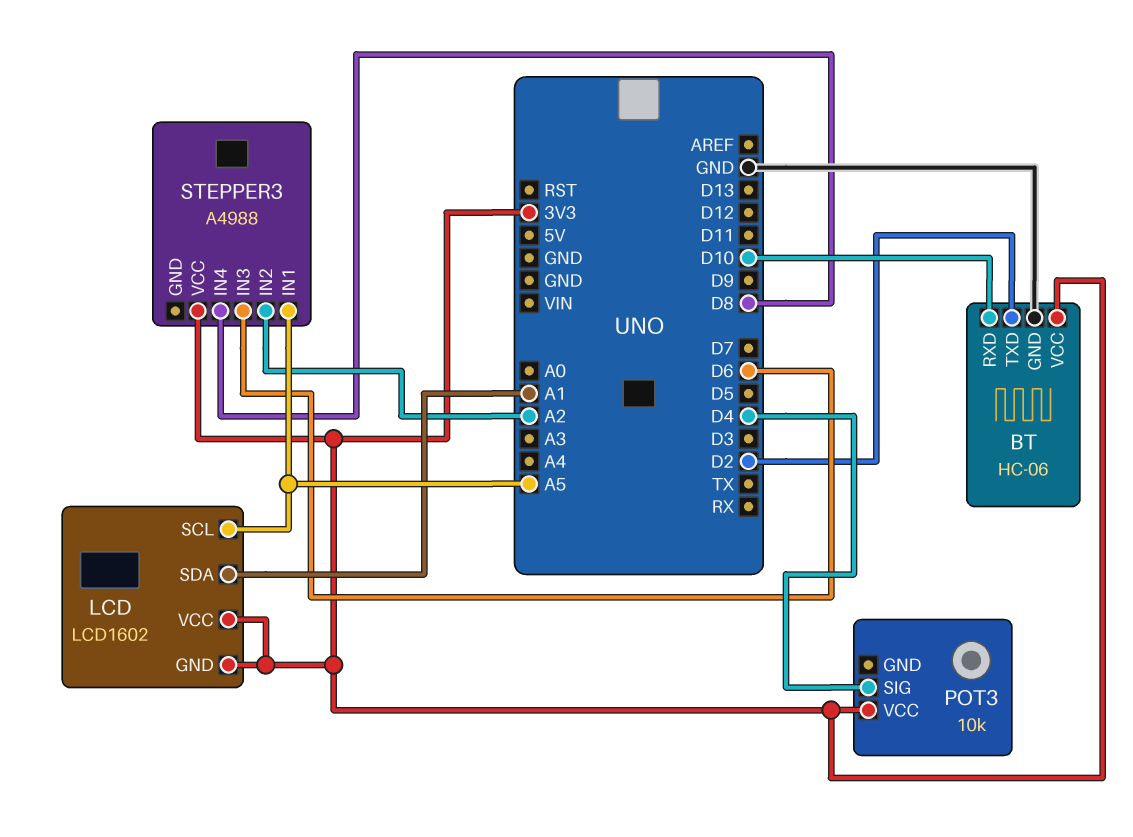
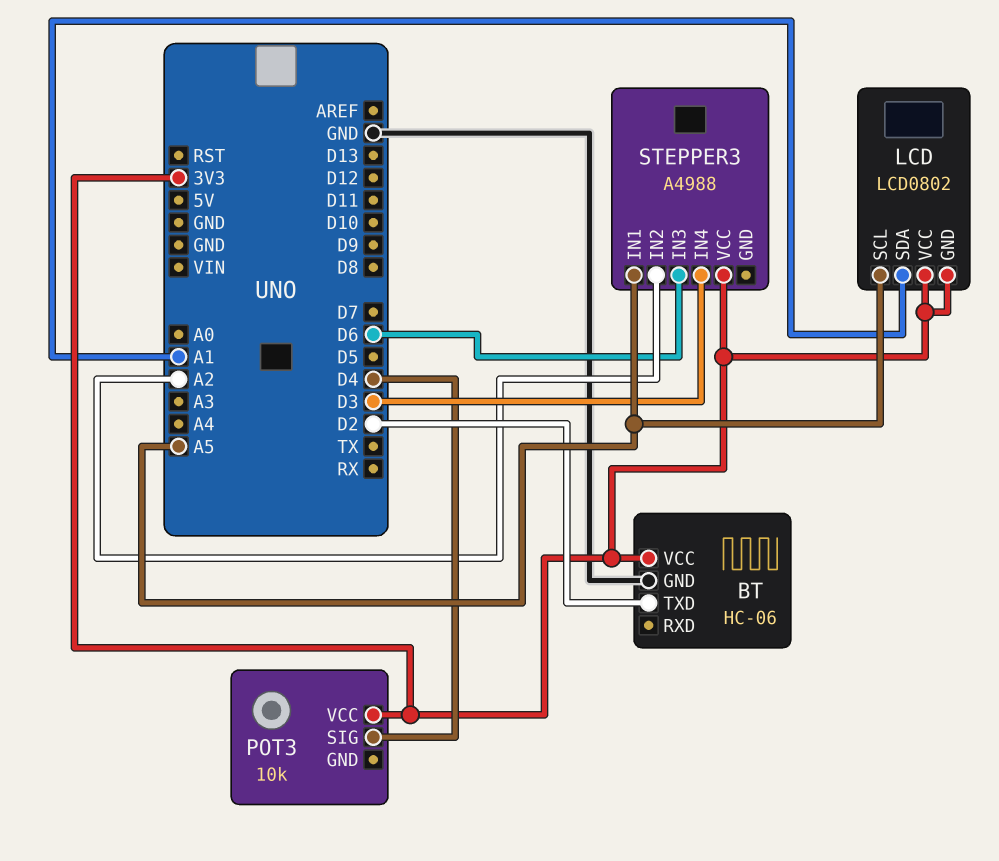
BT pin RXD: D10 -> none
LCD: LCD1602 -> LCD0802
STEPPER3 pin IN4: D8 -> D3

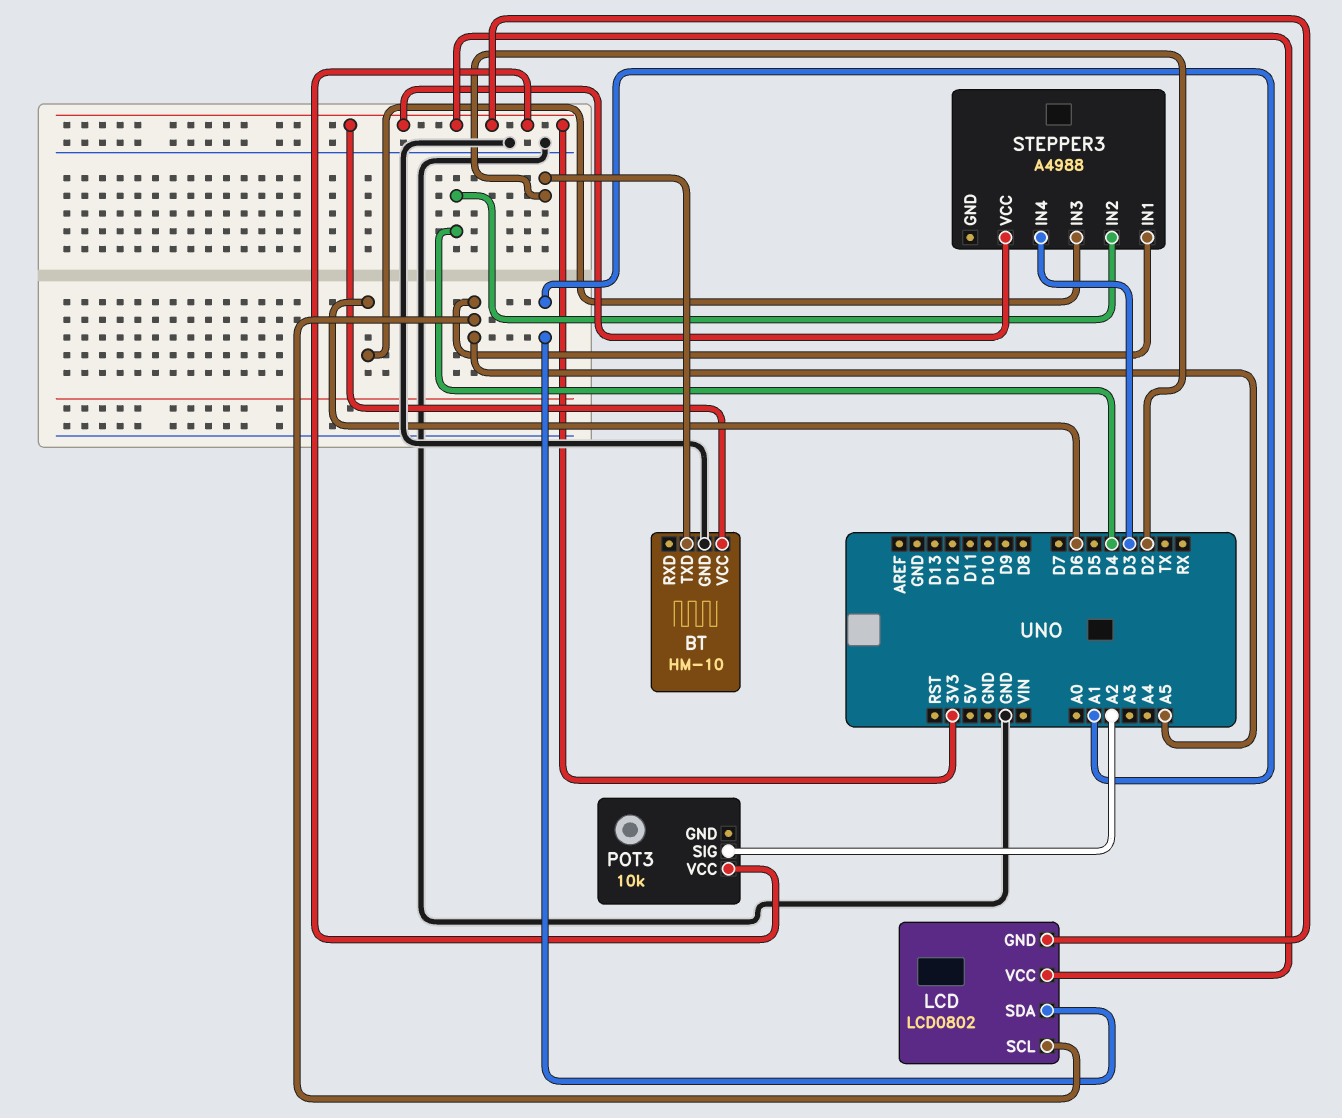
BT: HC-06 -> HM-10
POT3 pin SIG: D4 -> A2
STEPPER3 pin IN2: A2 -> D4

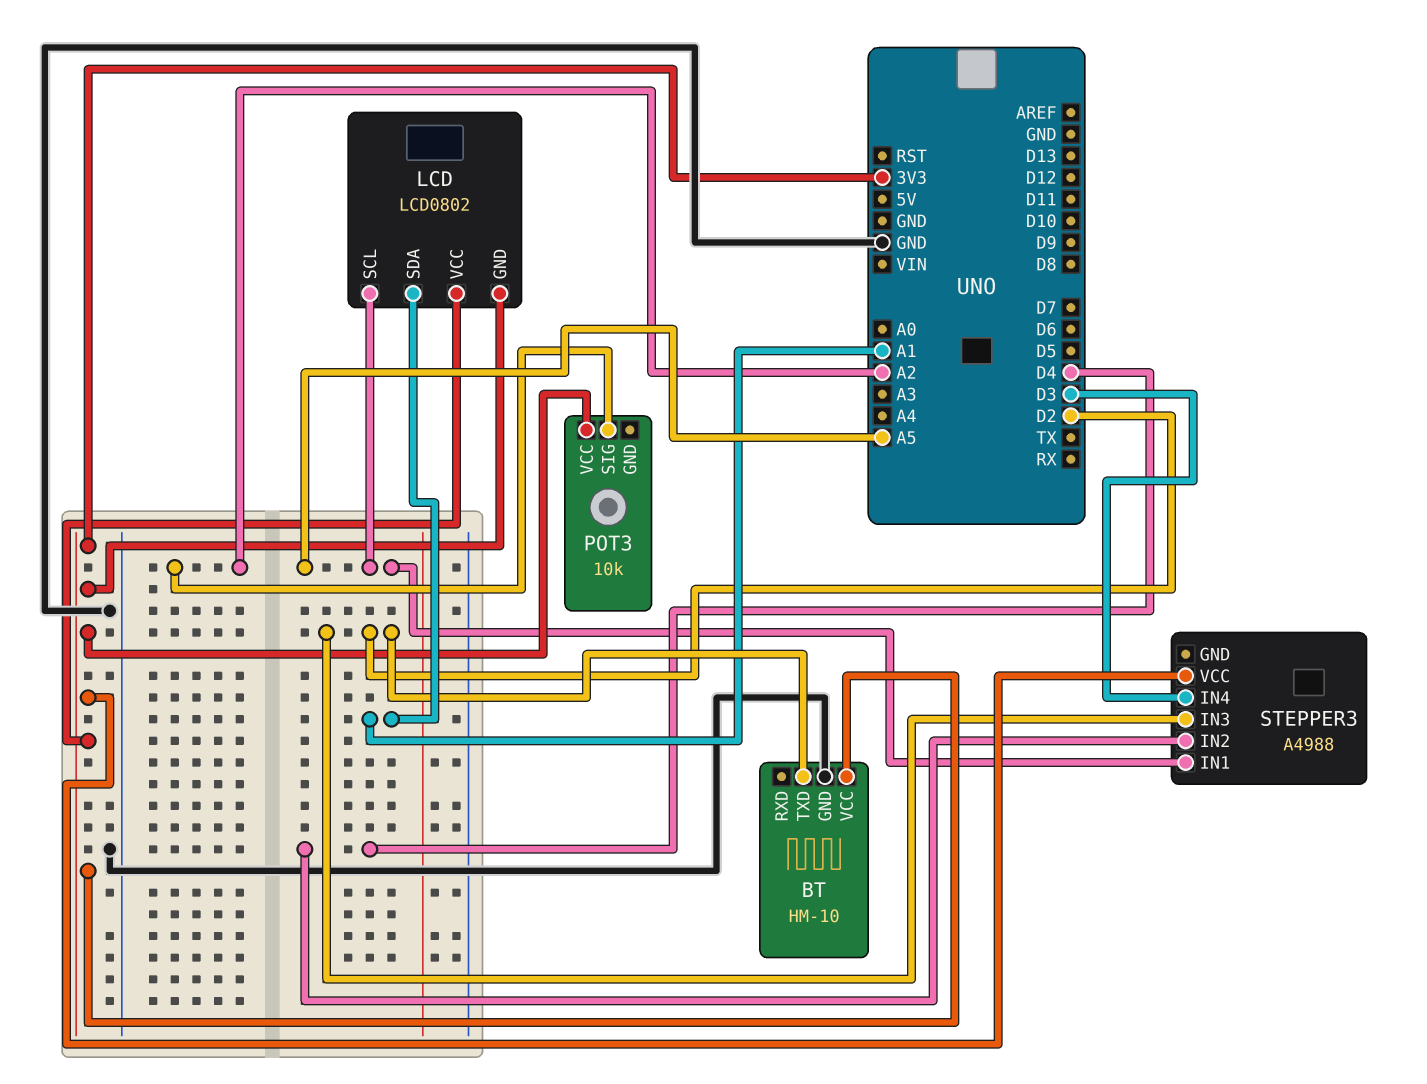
STEPPER3 pin IN3: D6 -> D2

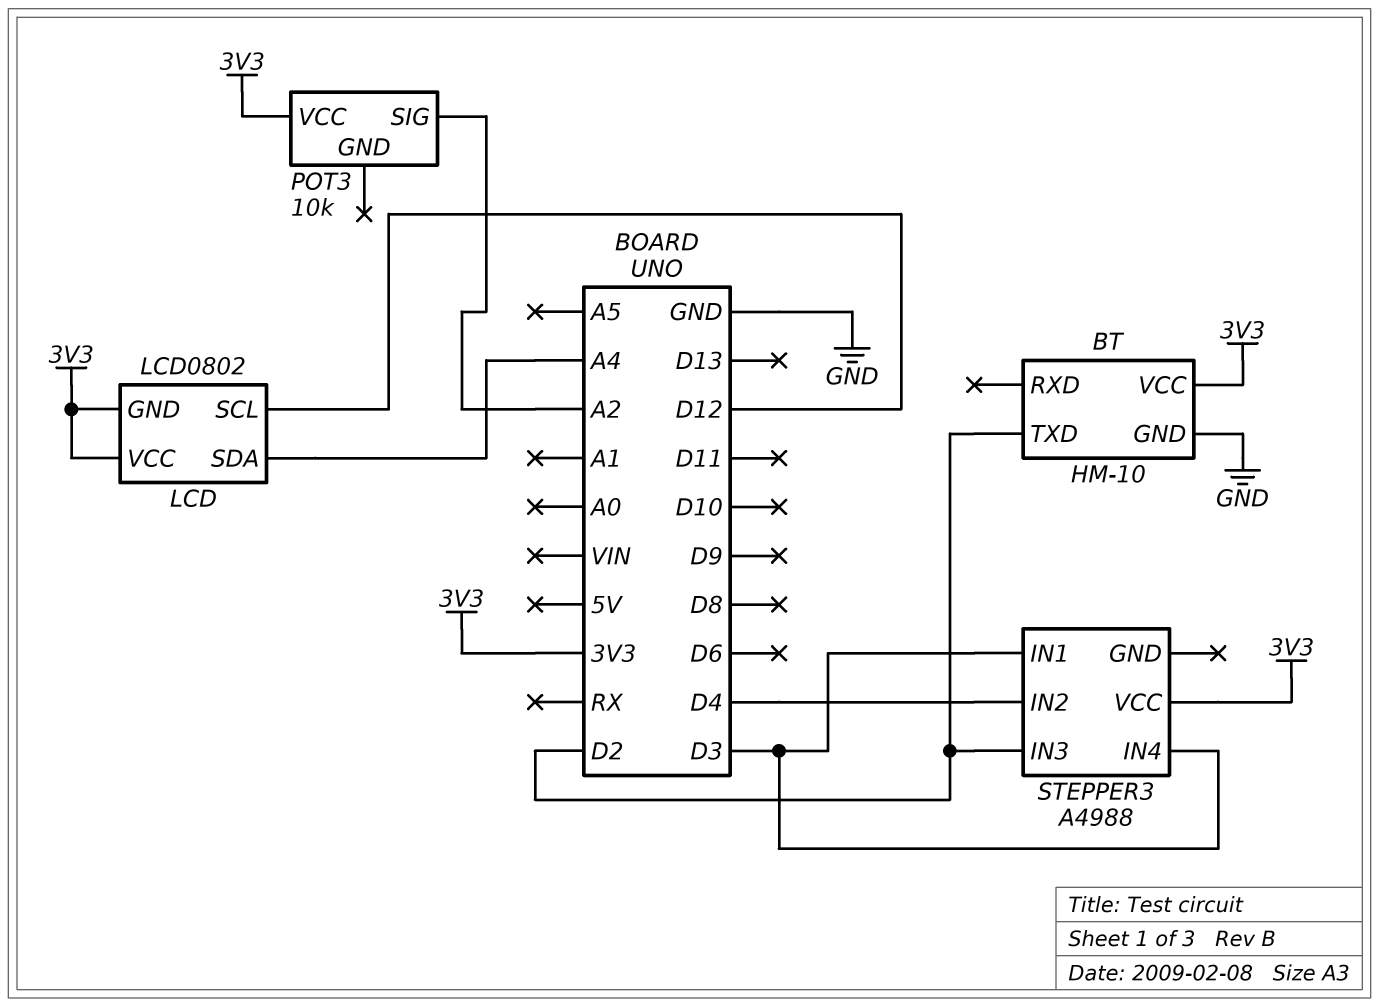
LCD pin SCL: A5 -> D12
LCD pin SDA: A1 -> A4
STEPPER3 pin IN1: A5 -> D3

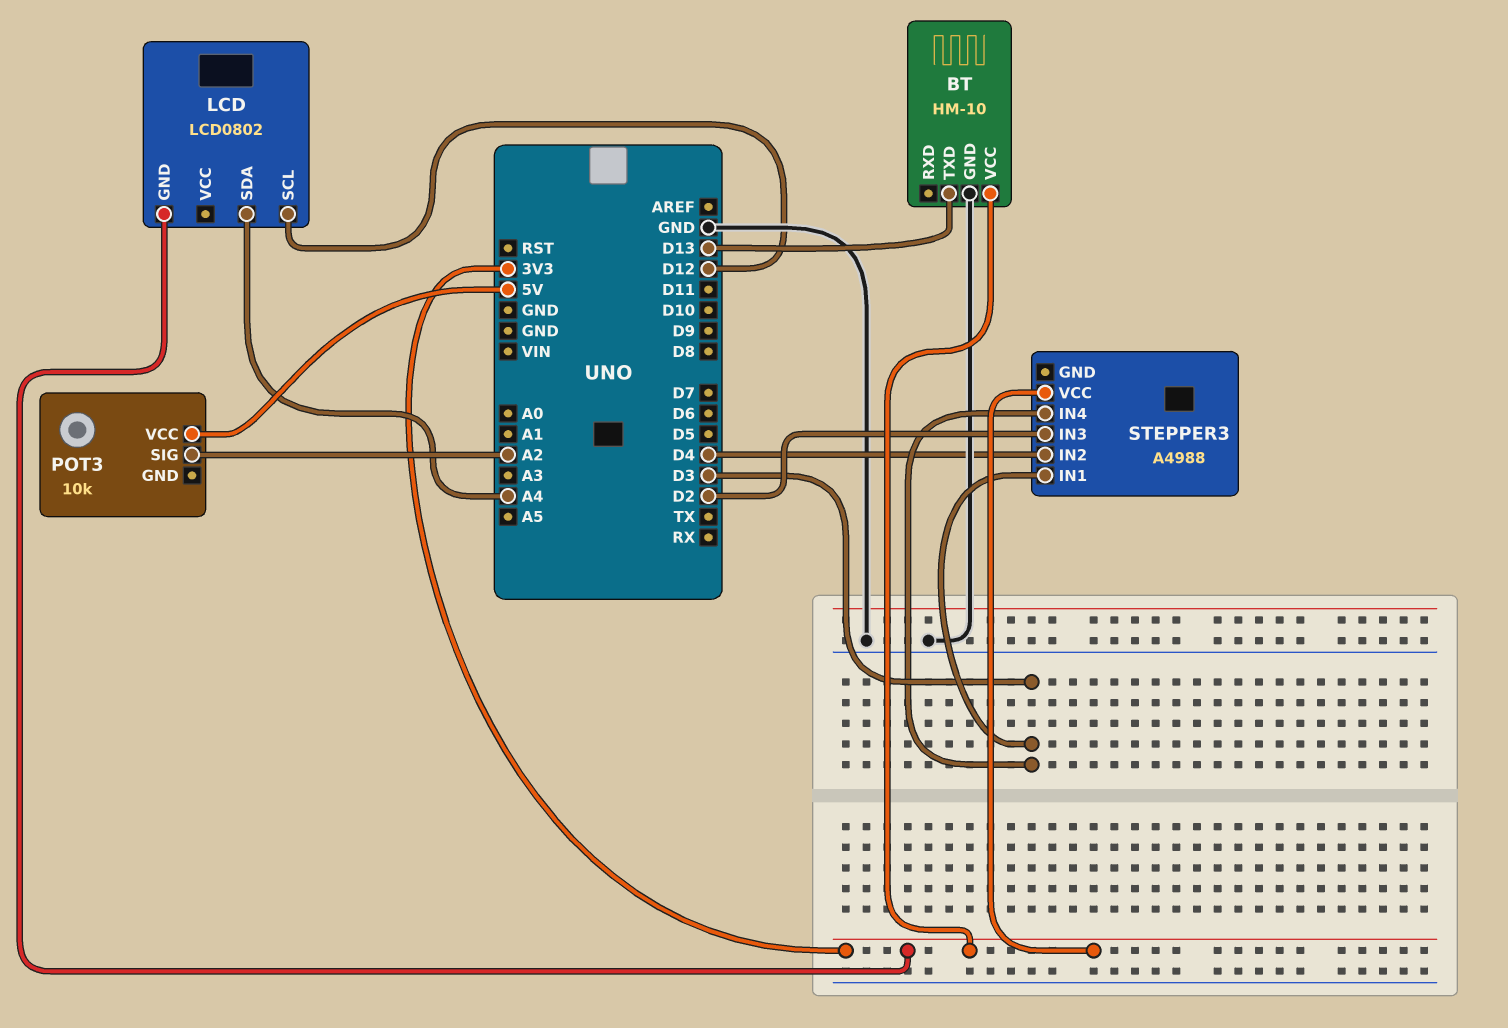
BT pin TXD: D2 -> D13
LCD pin VCC: 3V3 -> none
POT3 pin VCC: 3V3 -> 5V

